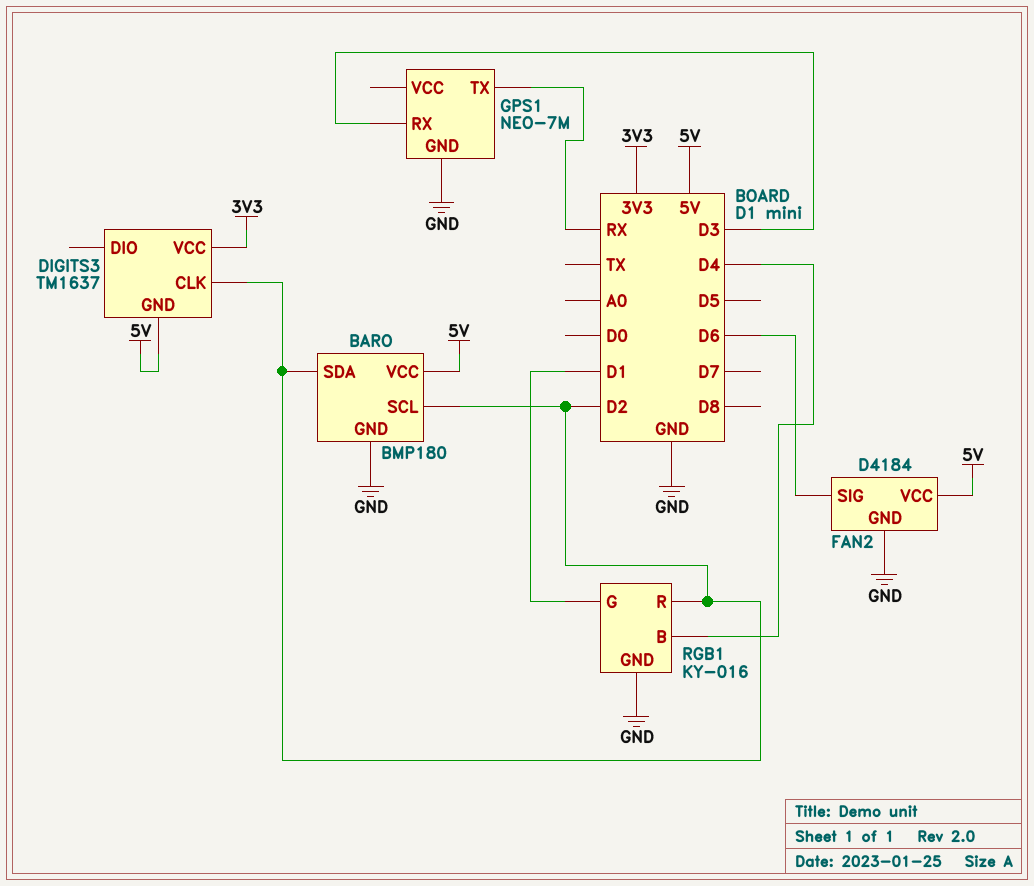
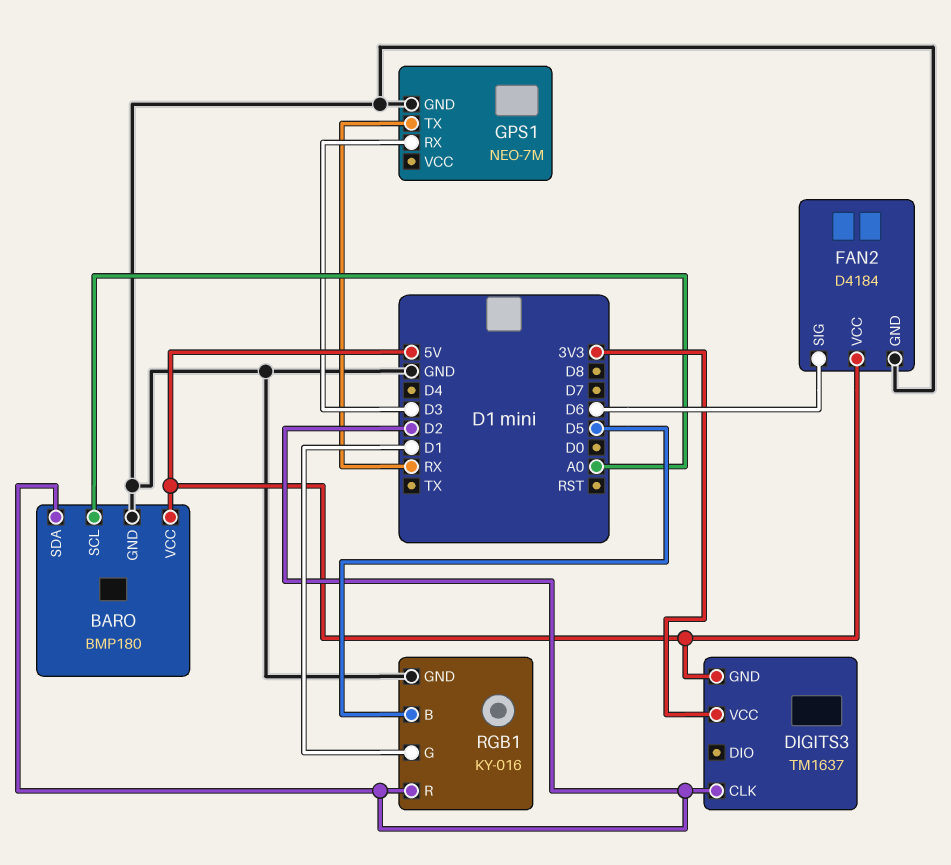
BARO pin SCL: D2 -> A0
RGB1 pin B: D4 -> D5

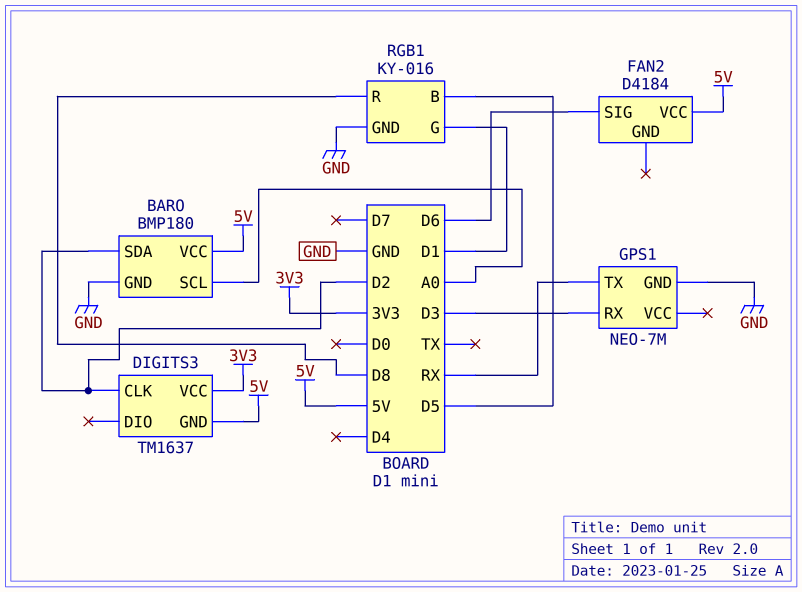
FAN2 pin GND: GND -> none
RGB1 pin R: D2 -> D8

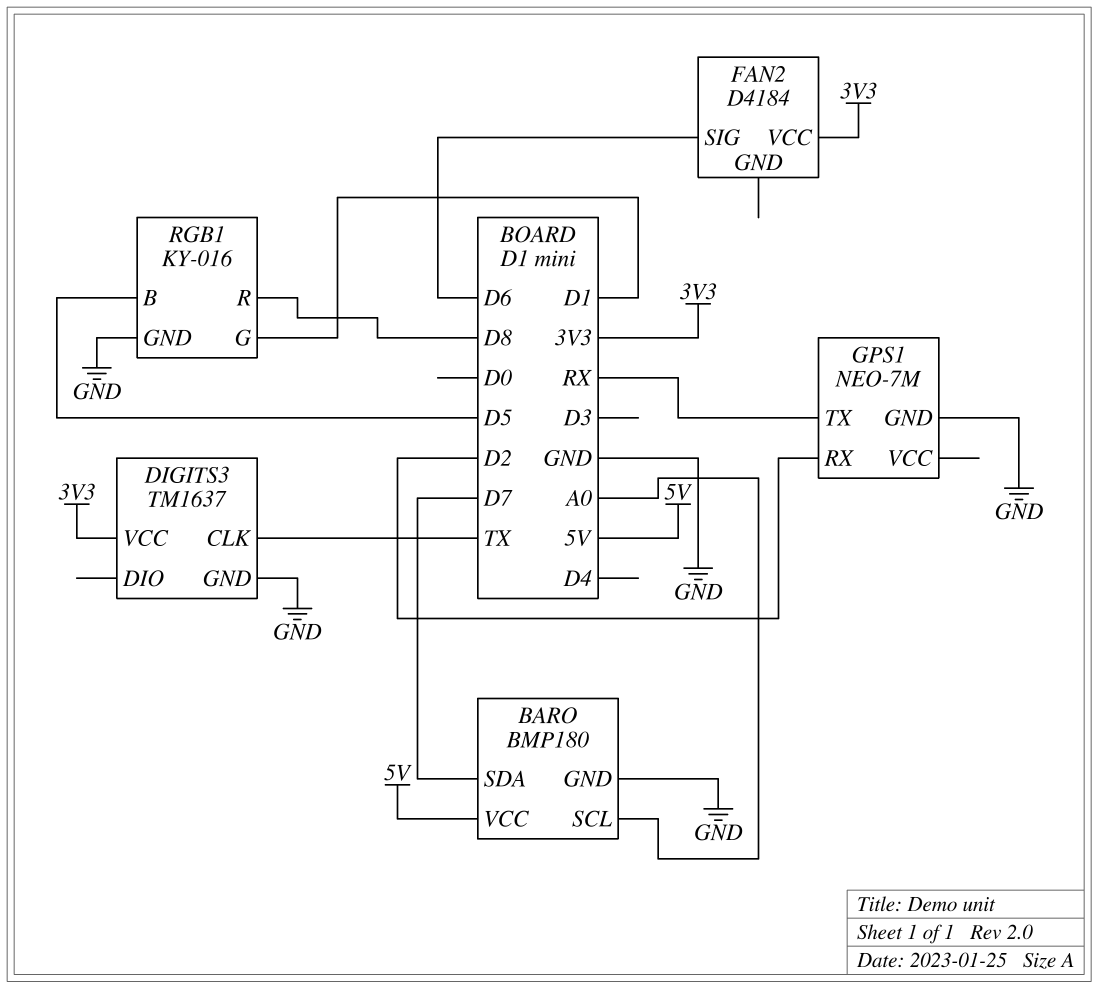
BARO pin SDA: D2 -> D7
DIGITS3 pin CLK: D2 -> TX
DIGITS3 pin GND: 5V -> GND
FAN2 pin VCC: 5V -> 3V3
GPS1 pin RX: D3 -> D2

